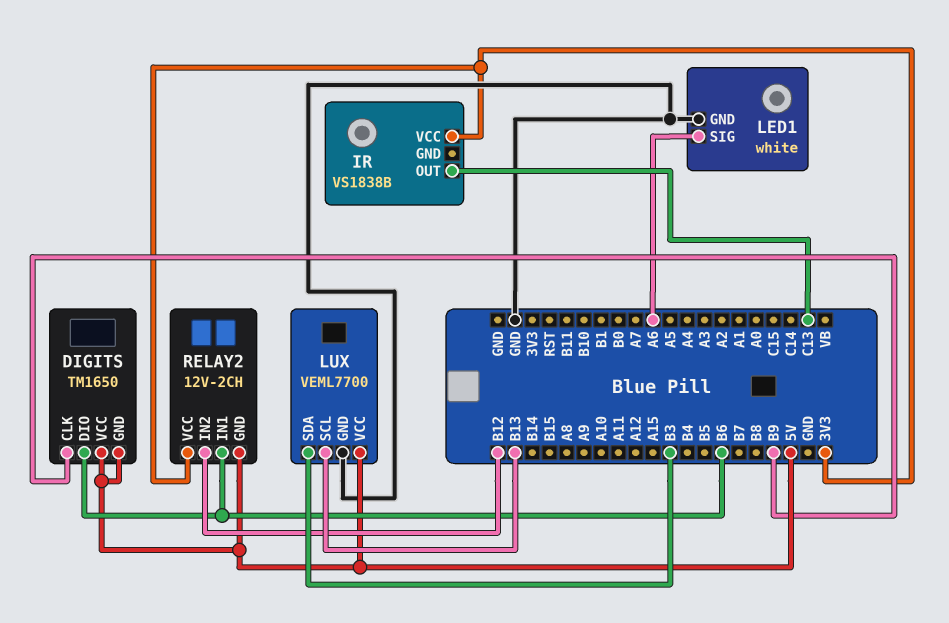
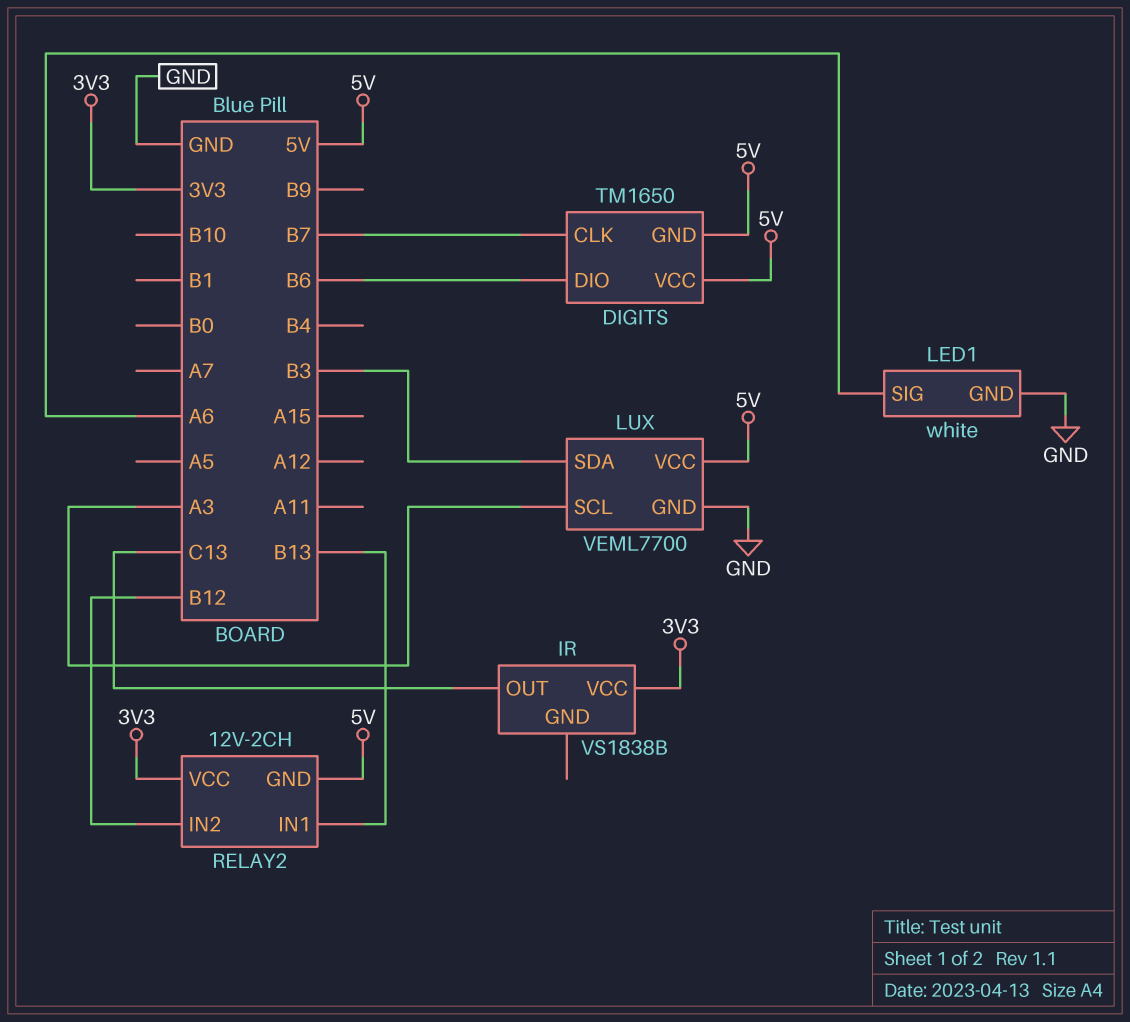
DIGITS pin CLK: B9 -> B7
LUX pin SCL: B13 -> A3
RELAY2 pin IN1: B6 -> B13

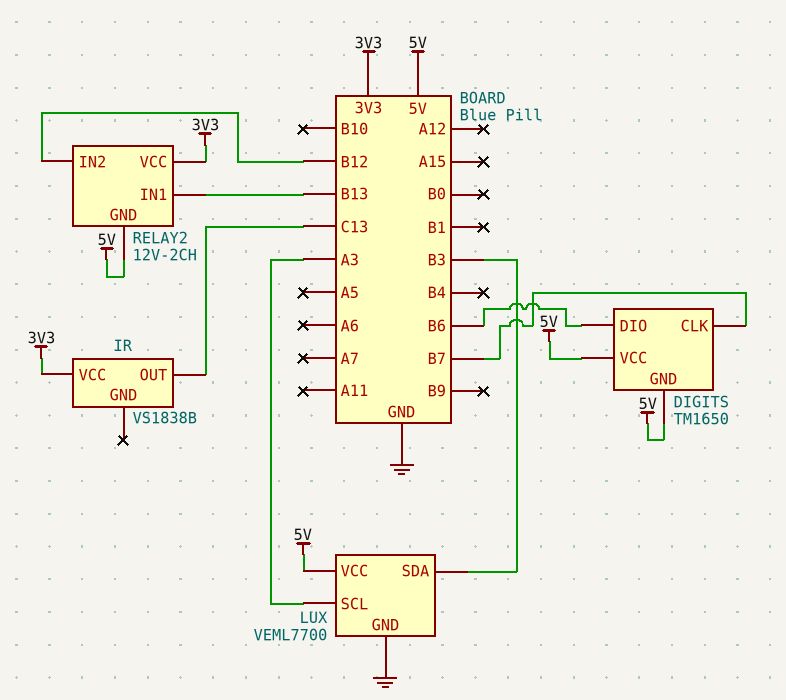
LED1: white -> none
LED1 pin GND: GND -> none
LED1 pin SIG: A6 -> none

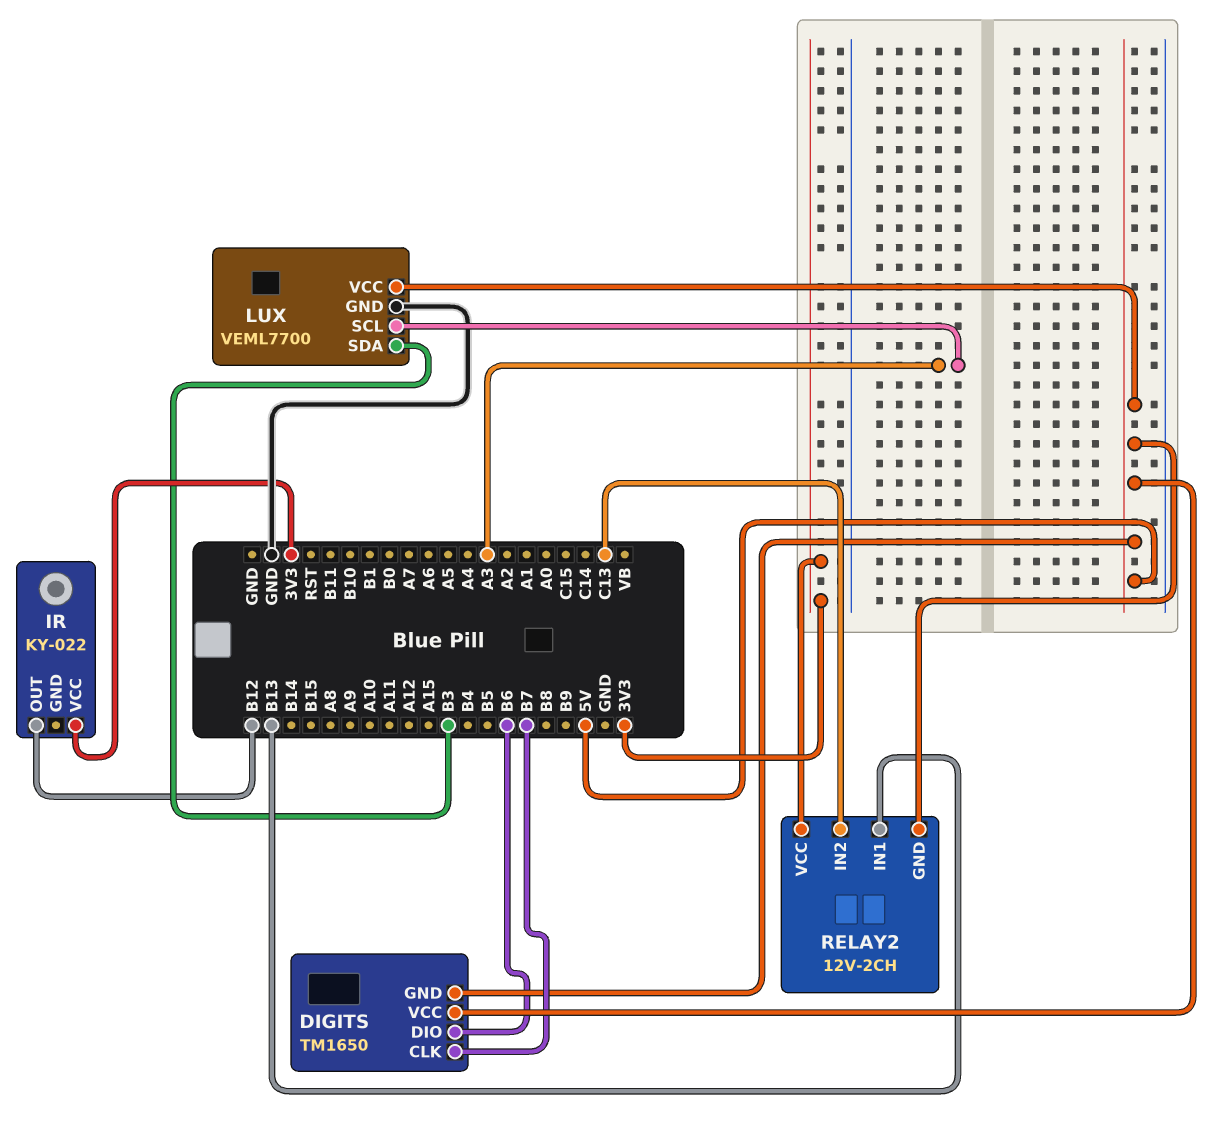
IR: VS1838B -> KY-022
IR pin OUT: C13 -> B12
RELAY2 pin IN2: B12 -> C13

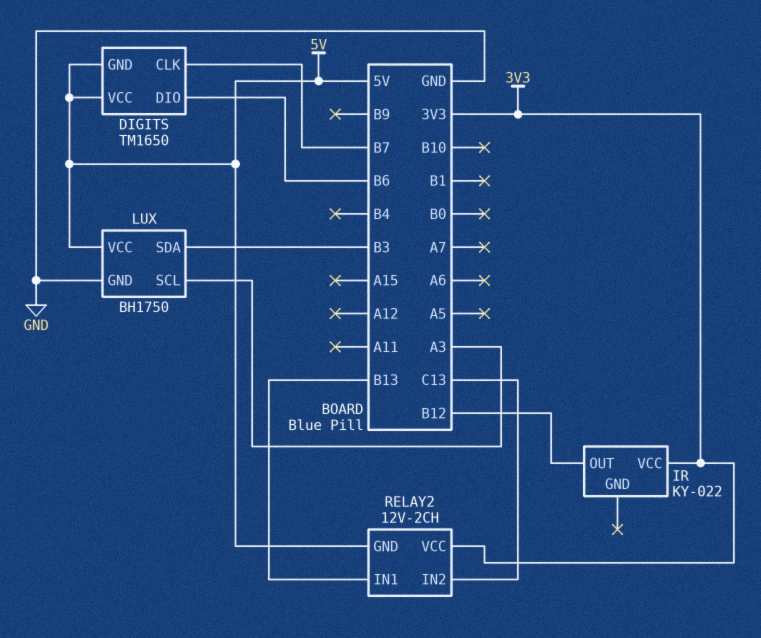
LUX: VEML7700 -> BH1750

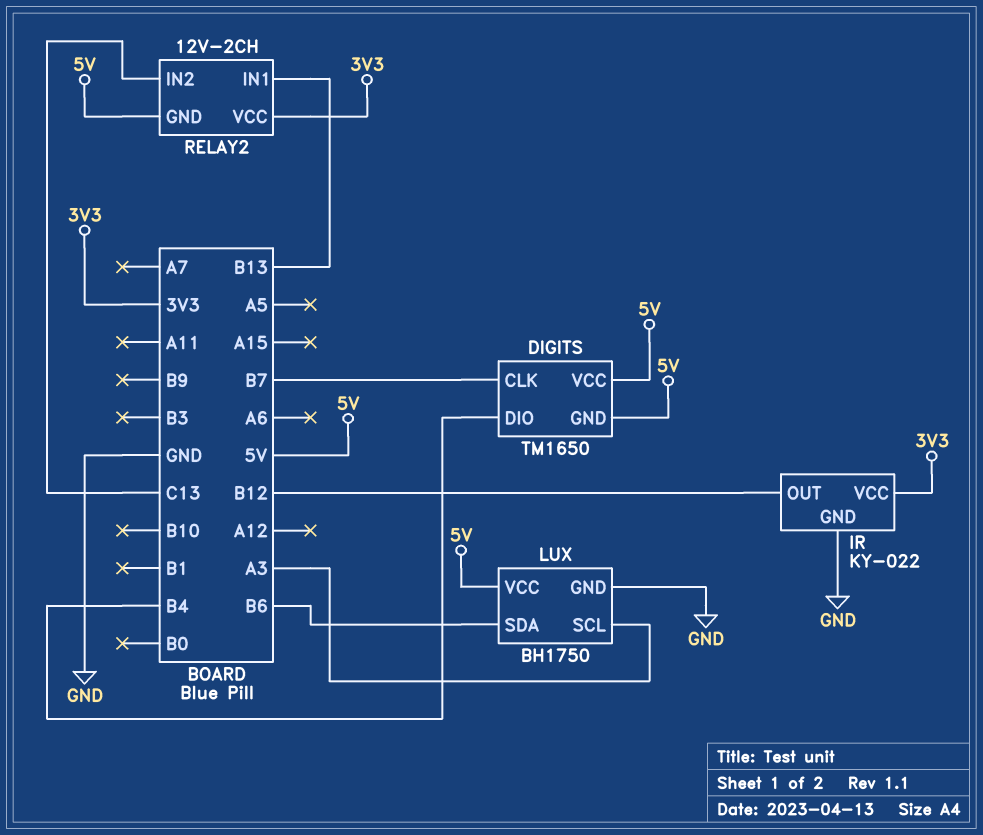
DIGITS pin DIO: B6 -> B4
IR pin GND: none -> GND
LUX pin SDA: B3 -> B6

